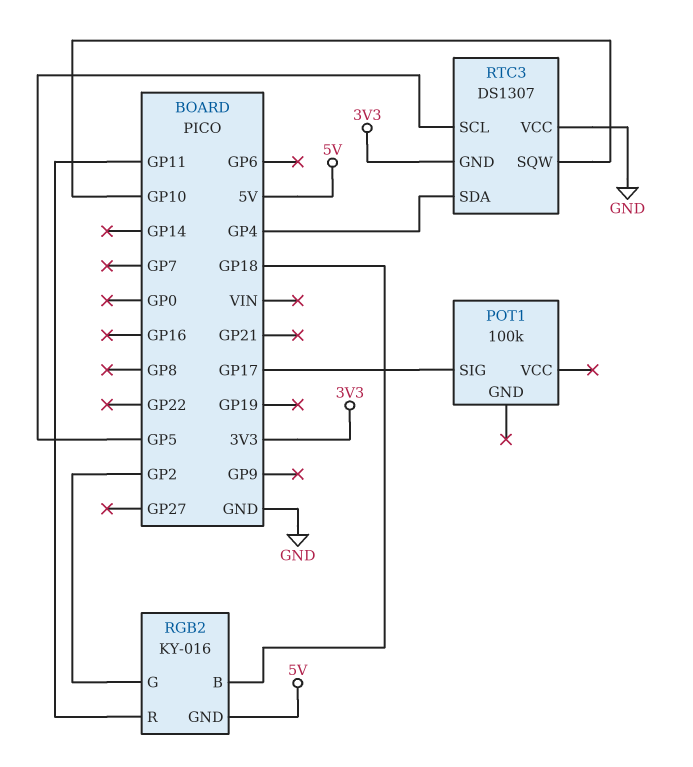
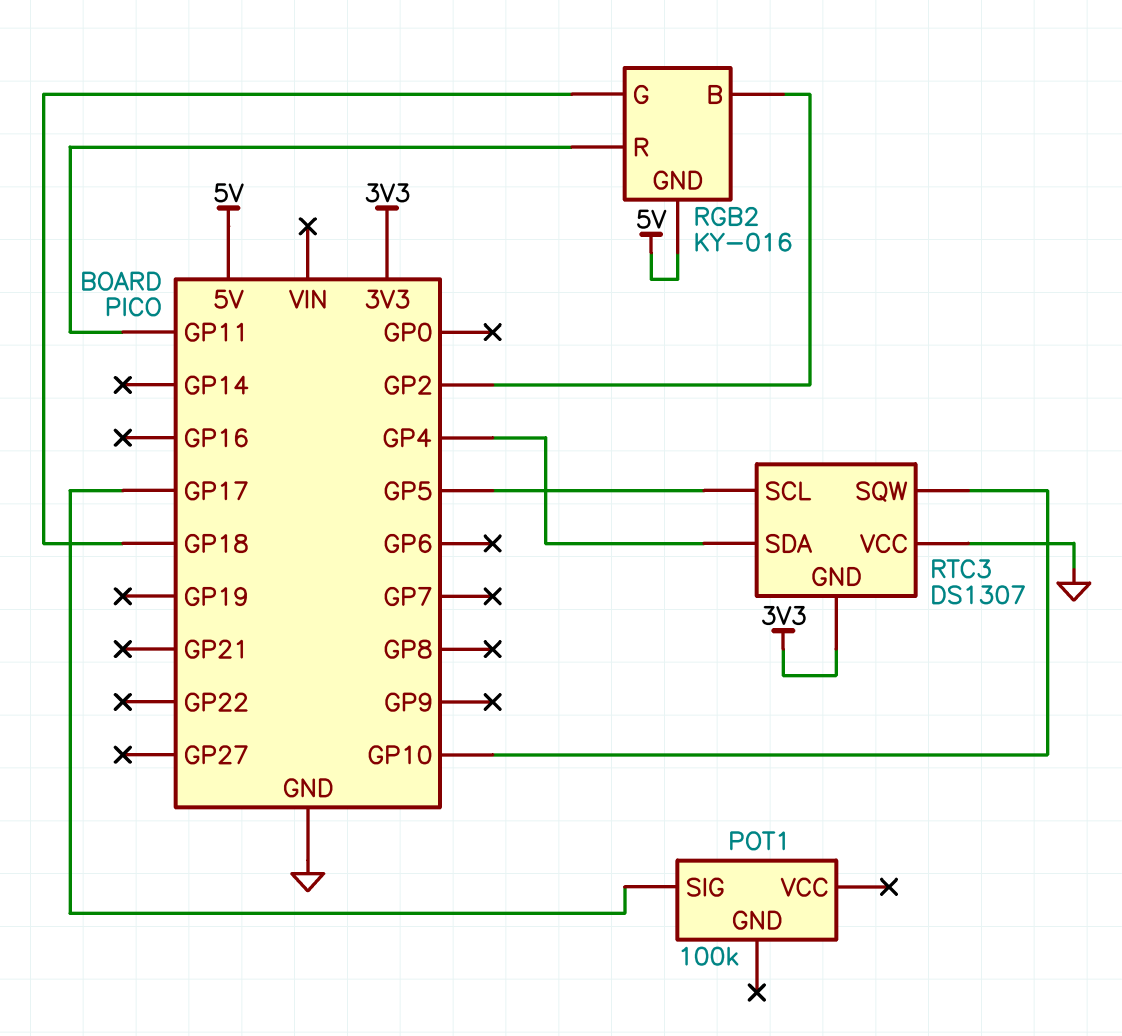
RGB2 pin B: GP18 -> GP2
RGB2 pin G: GP2 -> GP18

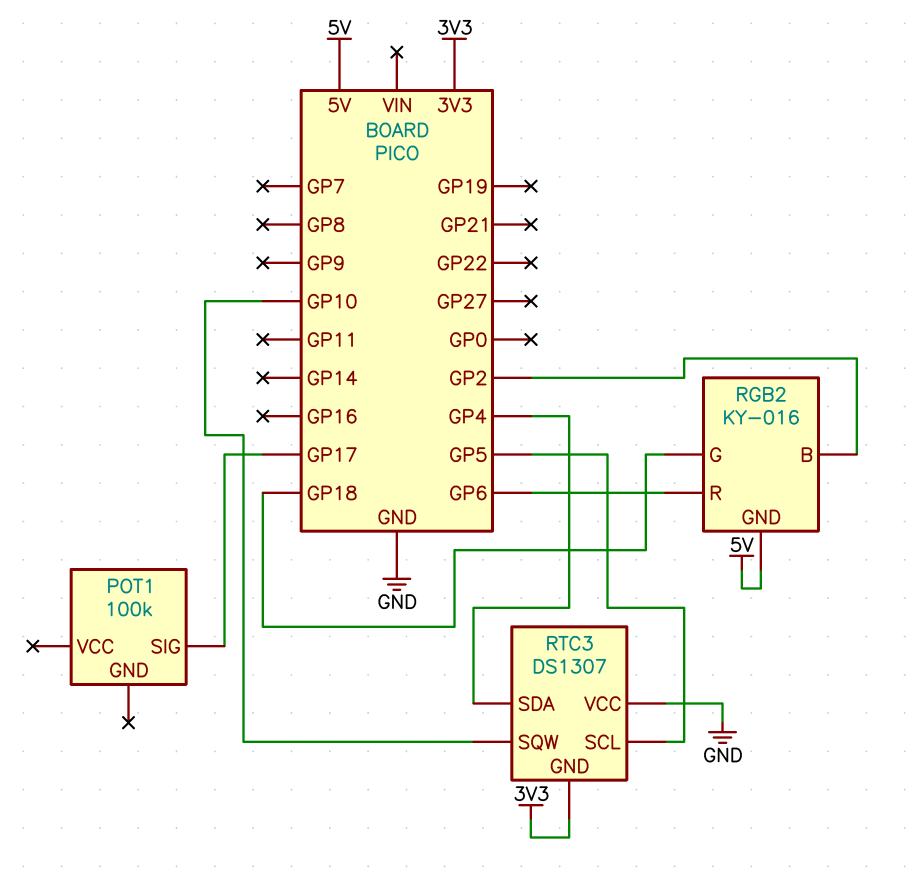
RGB2 pin R: GP11 -> GP6

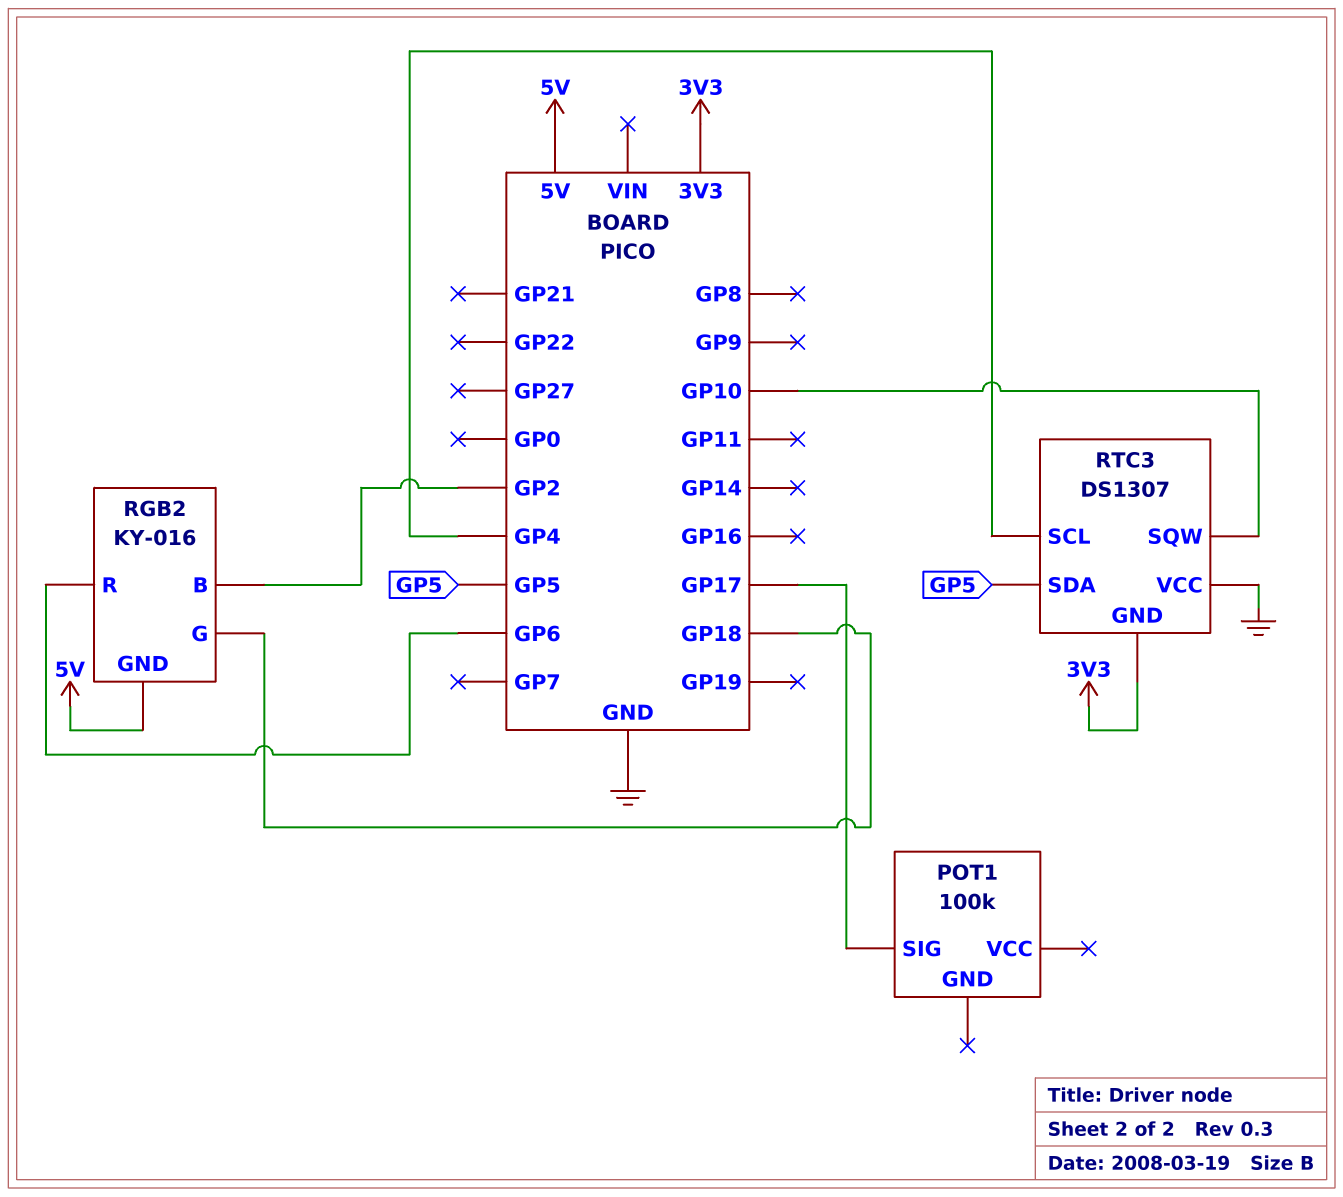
RTC3 pin SCL: GP5 -> GP4
RTC3 pin SDA: GP4 -> GP5

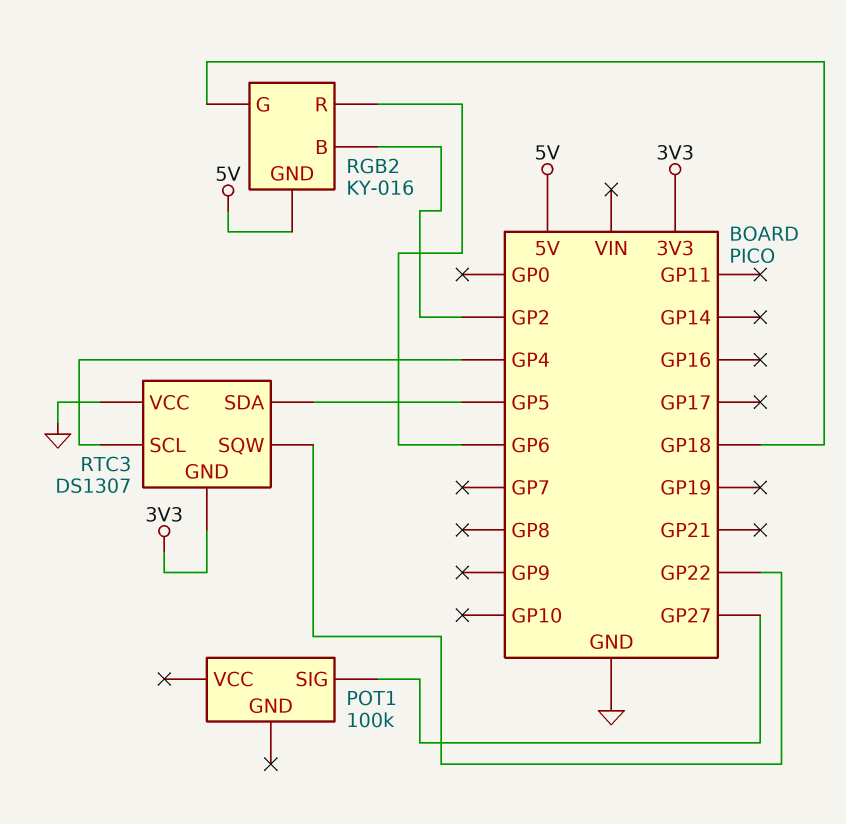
POT1 pin SIG: GP17 -> GP27
RTC3 pin SQW: GP10 -> GP22

